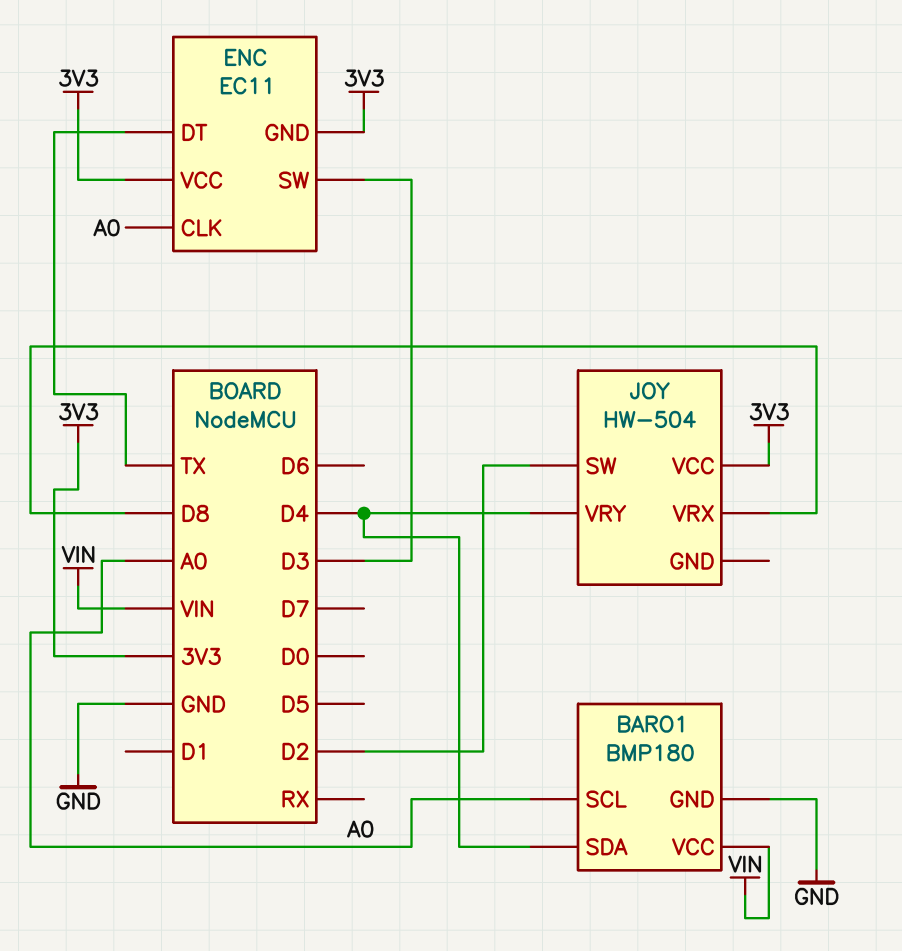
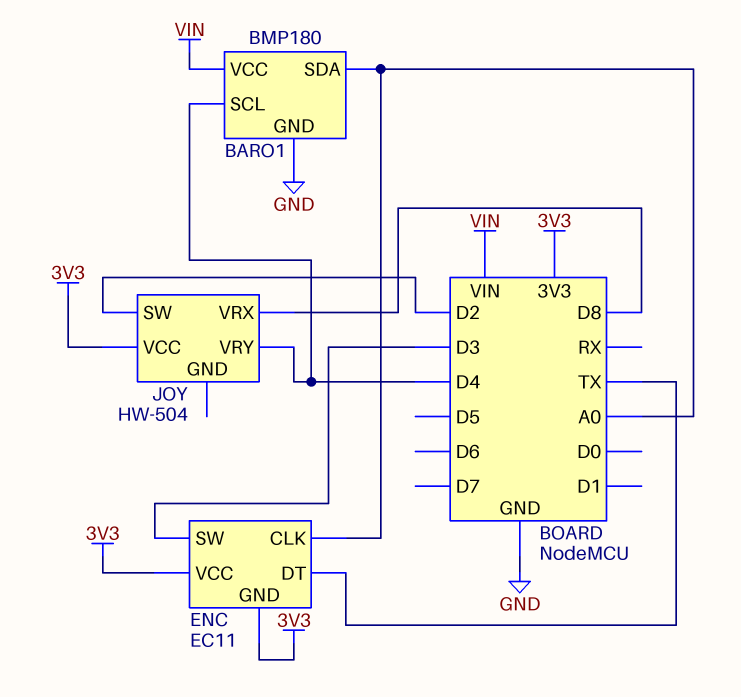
BARO1 pin SCL: A0 -> D4
BARO1 pin SDA: D4 -> A0

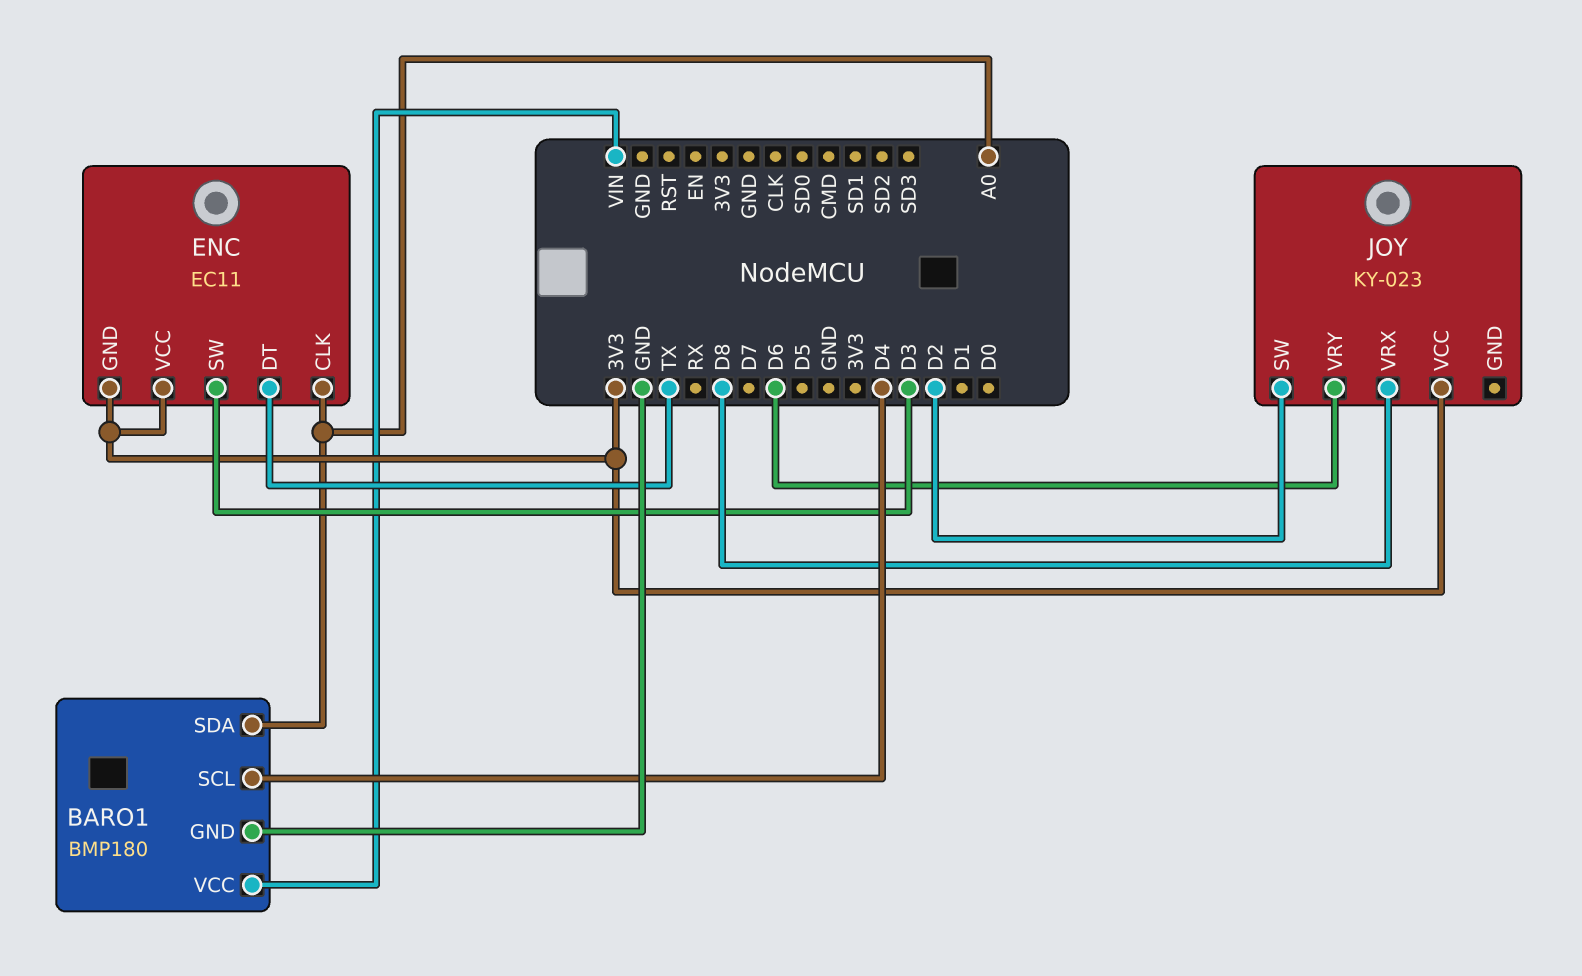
JOY: HW-504 -> KY-023
JOY pin VRY: D4 -> D6

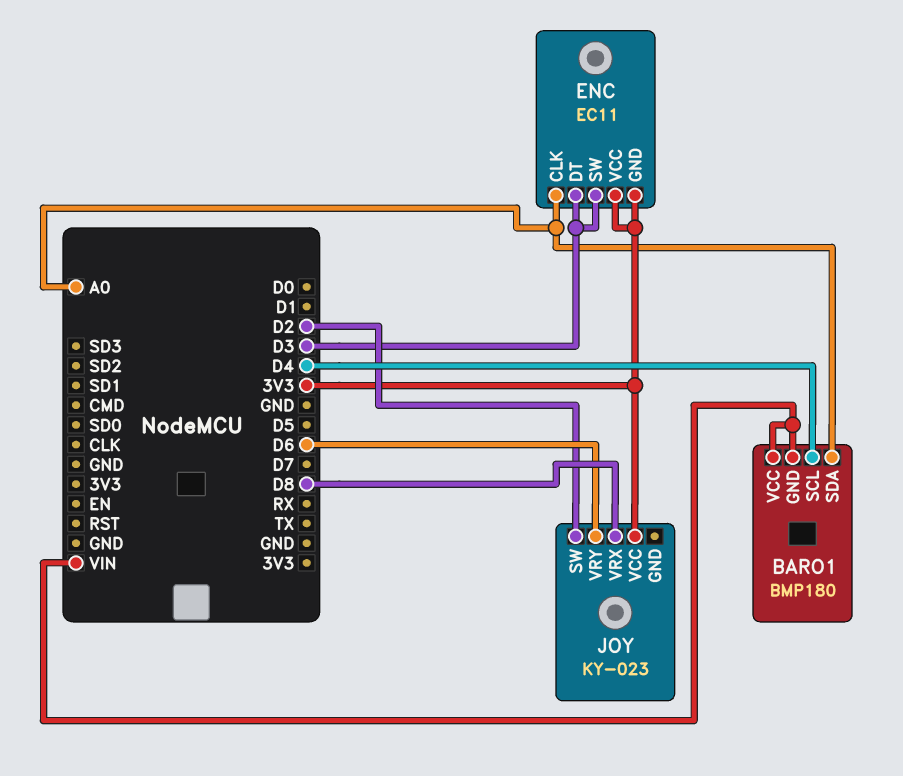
BARO1 pin GND: GND -> VIN
ENC pin DT: TX -> D3

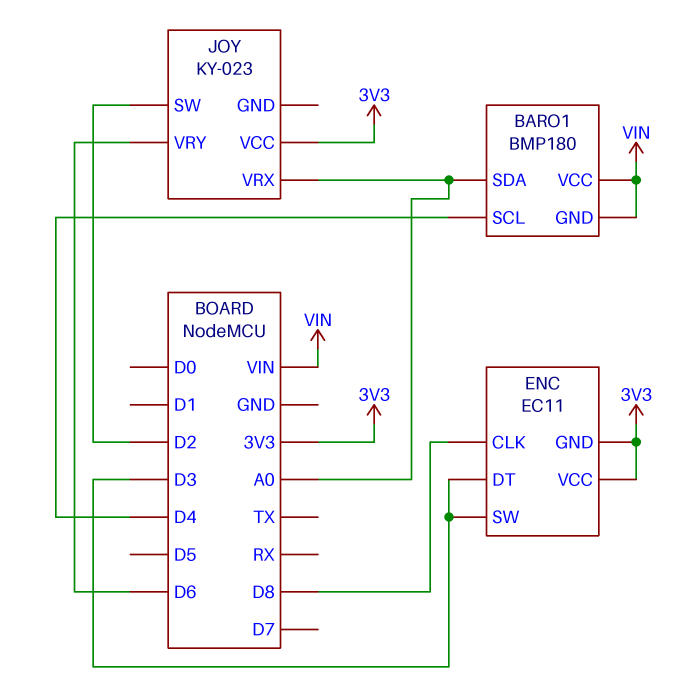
ENC pin CLK: A0 -> D8
JOY pin VRX: D8 -> A0

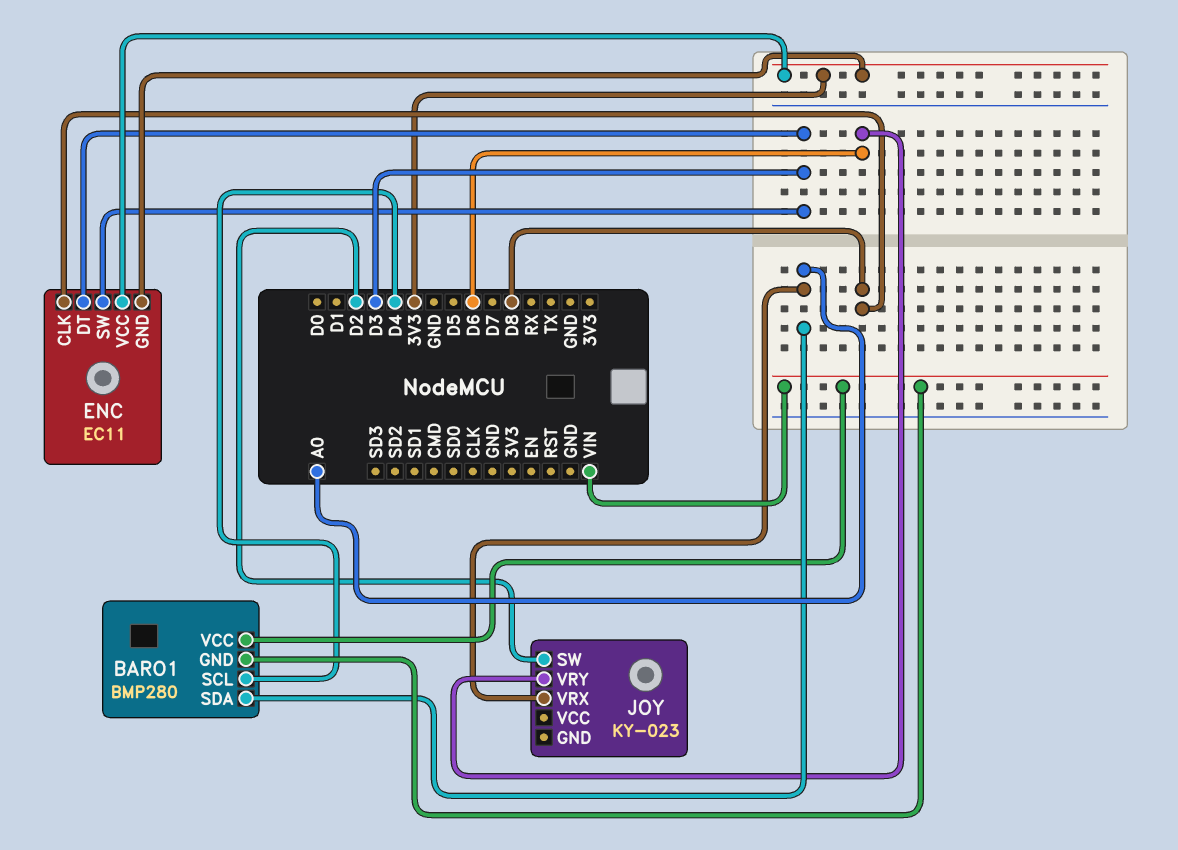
BARO1: BMP180 -> BMP280
JOY pin VCC: 3V3 -> none

